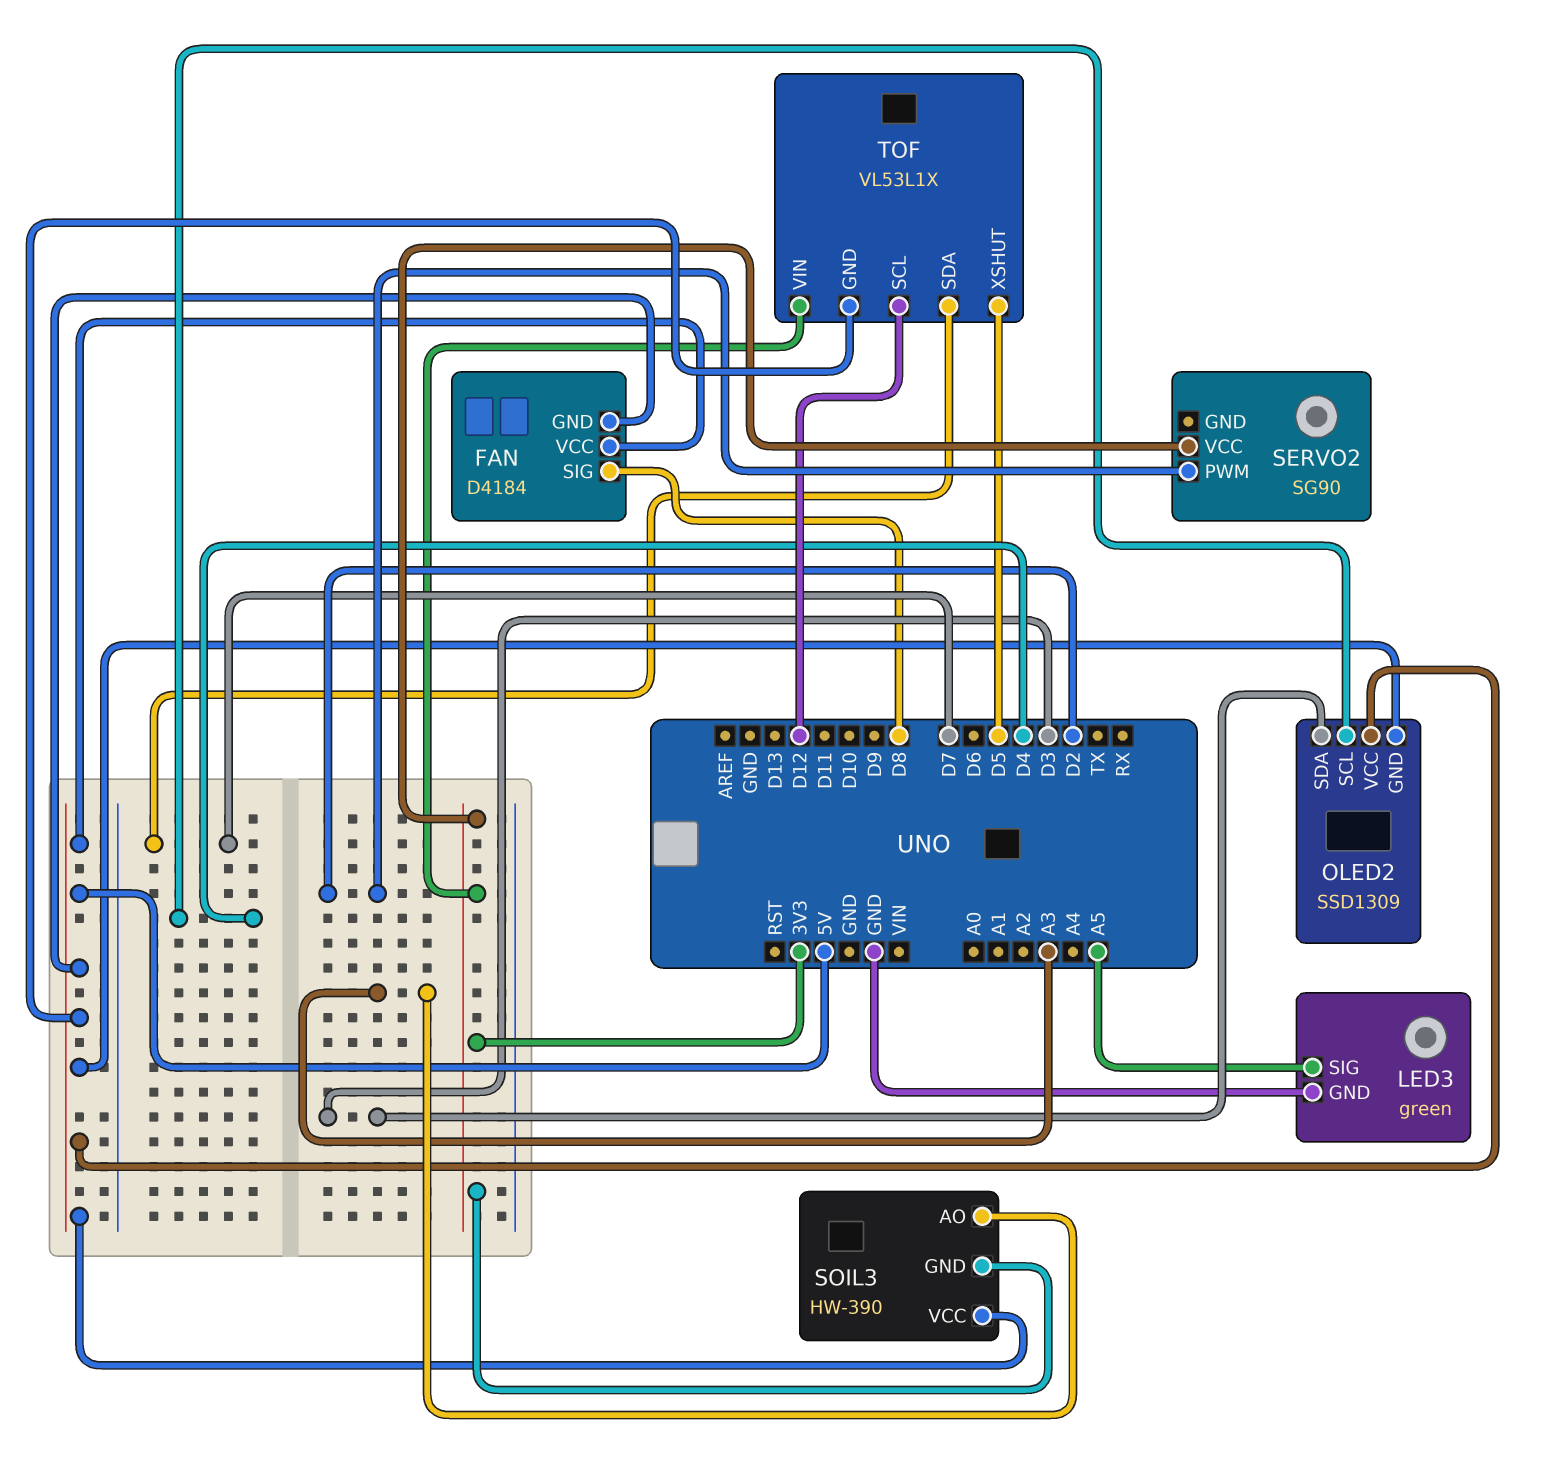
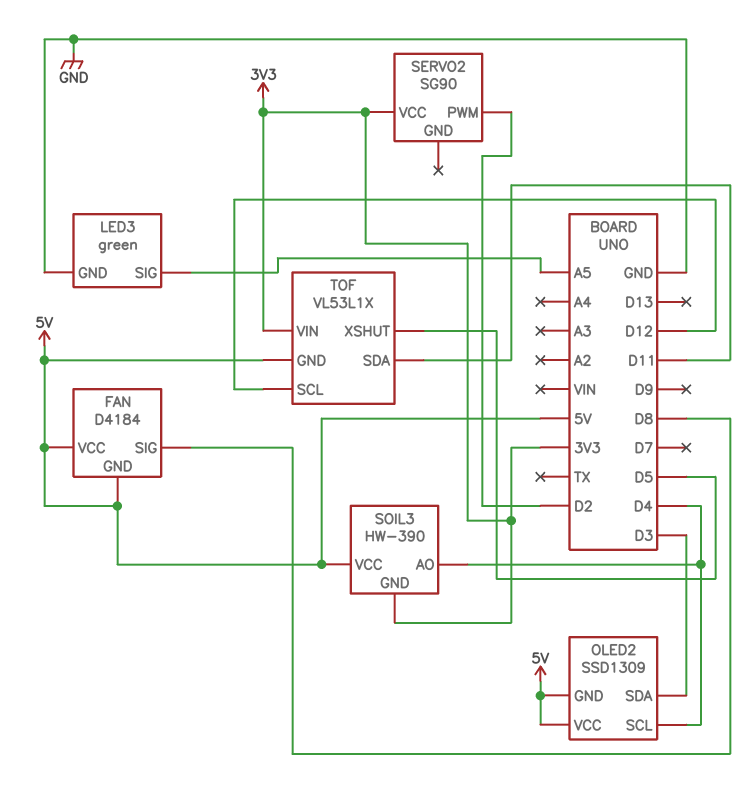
SOIL3 pin AO: A3 -> D4
TOF pin SDA: D7 -> D11

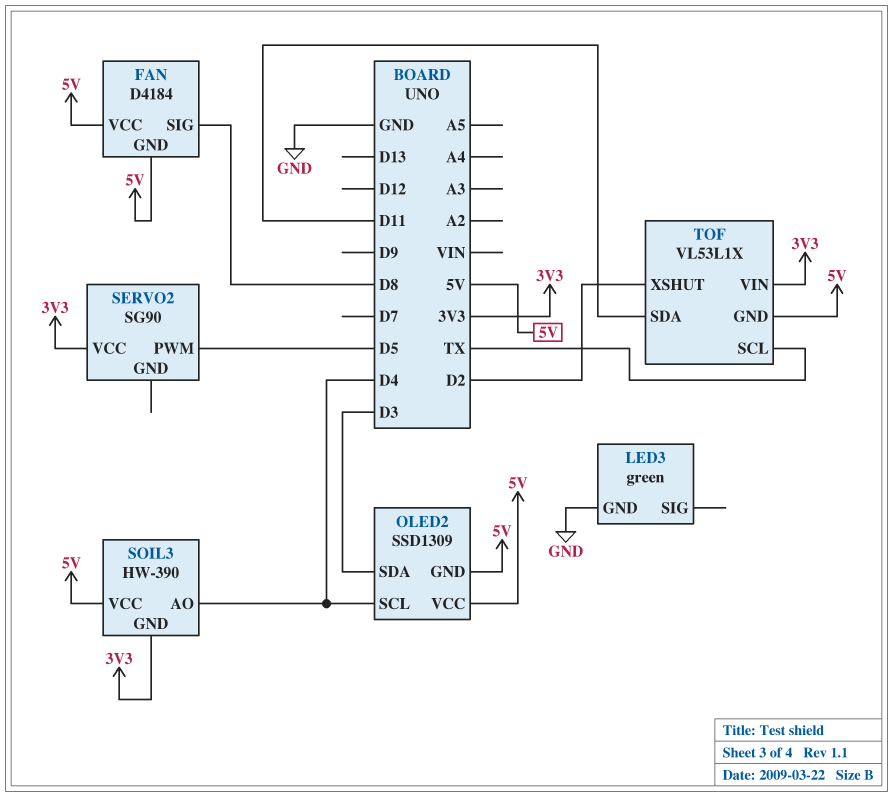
LED3 pin SIG: A5 -> none
SERVO2 pin PWM: D2 -> D5
TOF pin SCL: D12 -> TX
TOF pin XSHUT: D5 -> D2

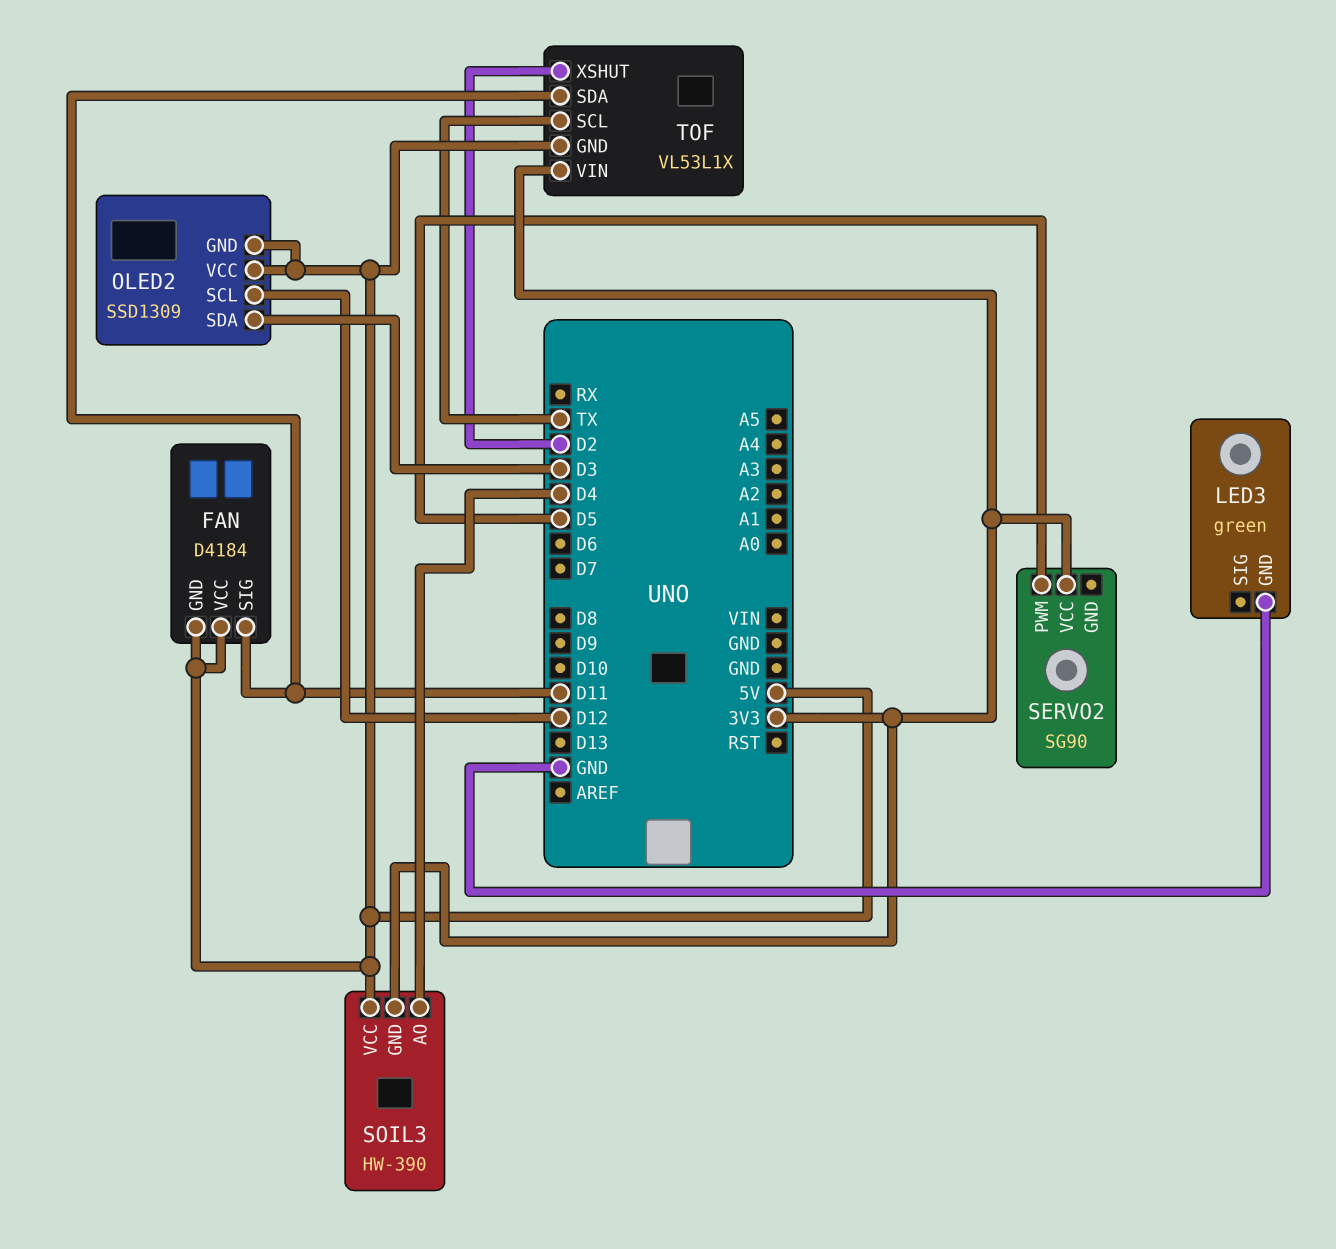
FAN pin SIG: D8 -> D11
OLED2 pin SCL: D4 -> D12

